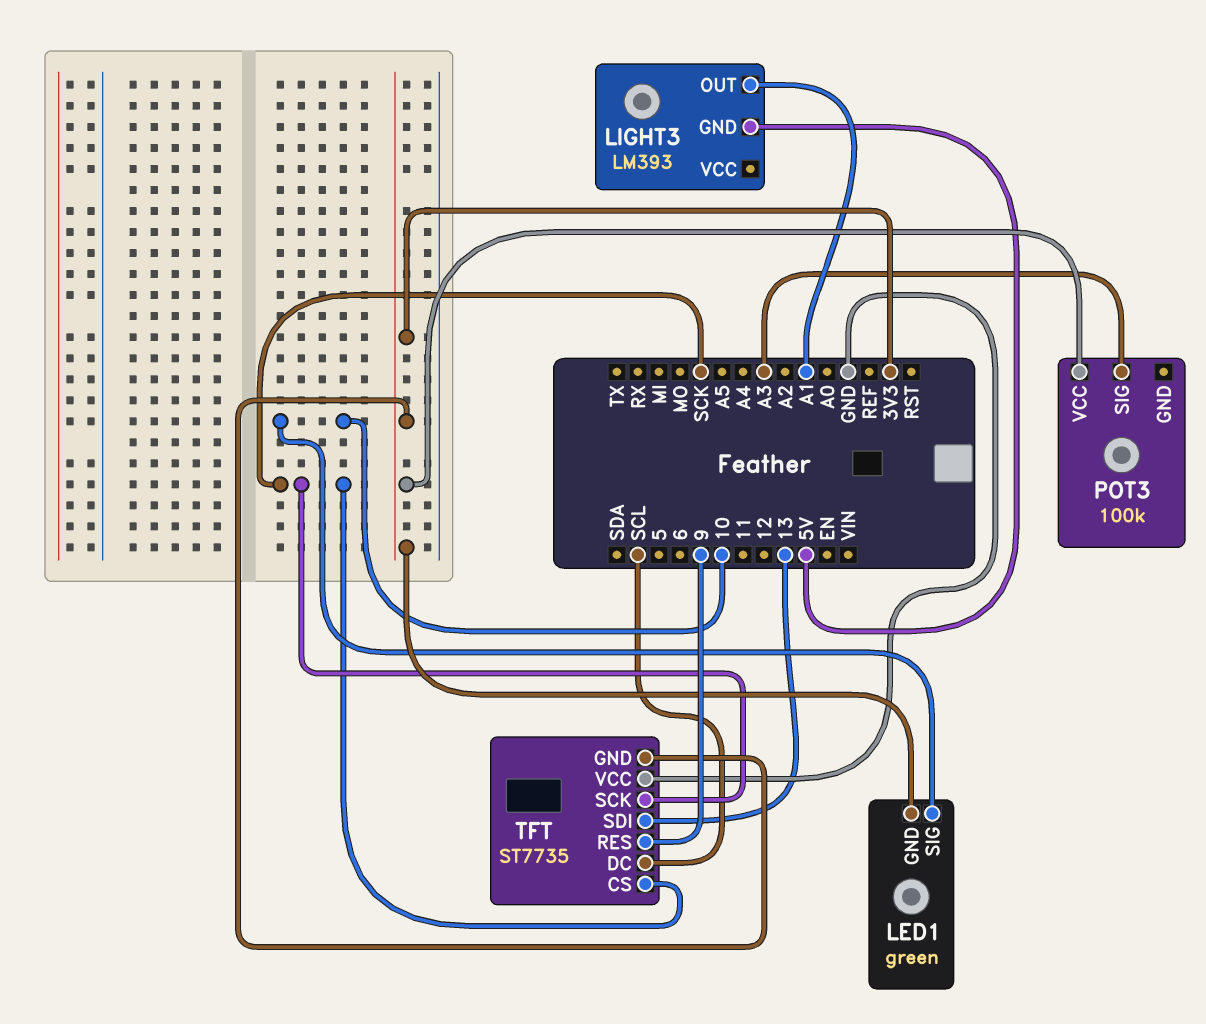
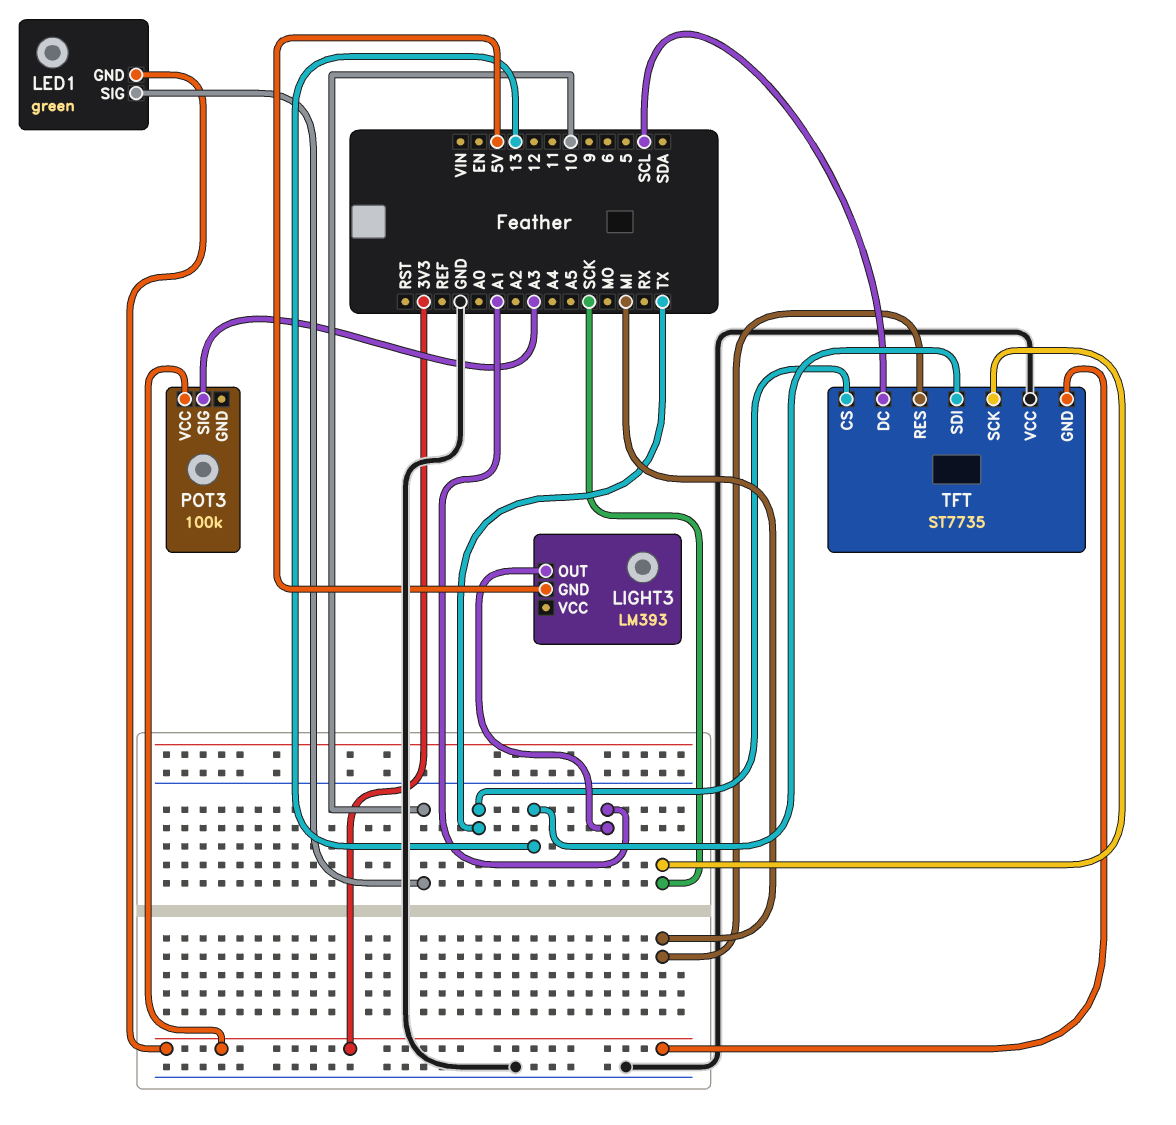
TFT pin CS: SCK -> TX
TFT pin RES: 9 -> MI

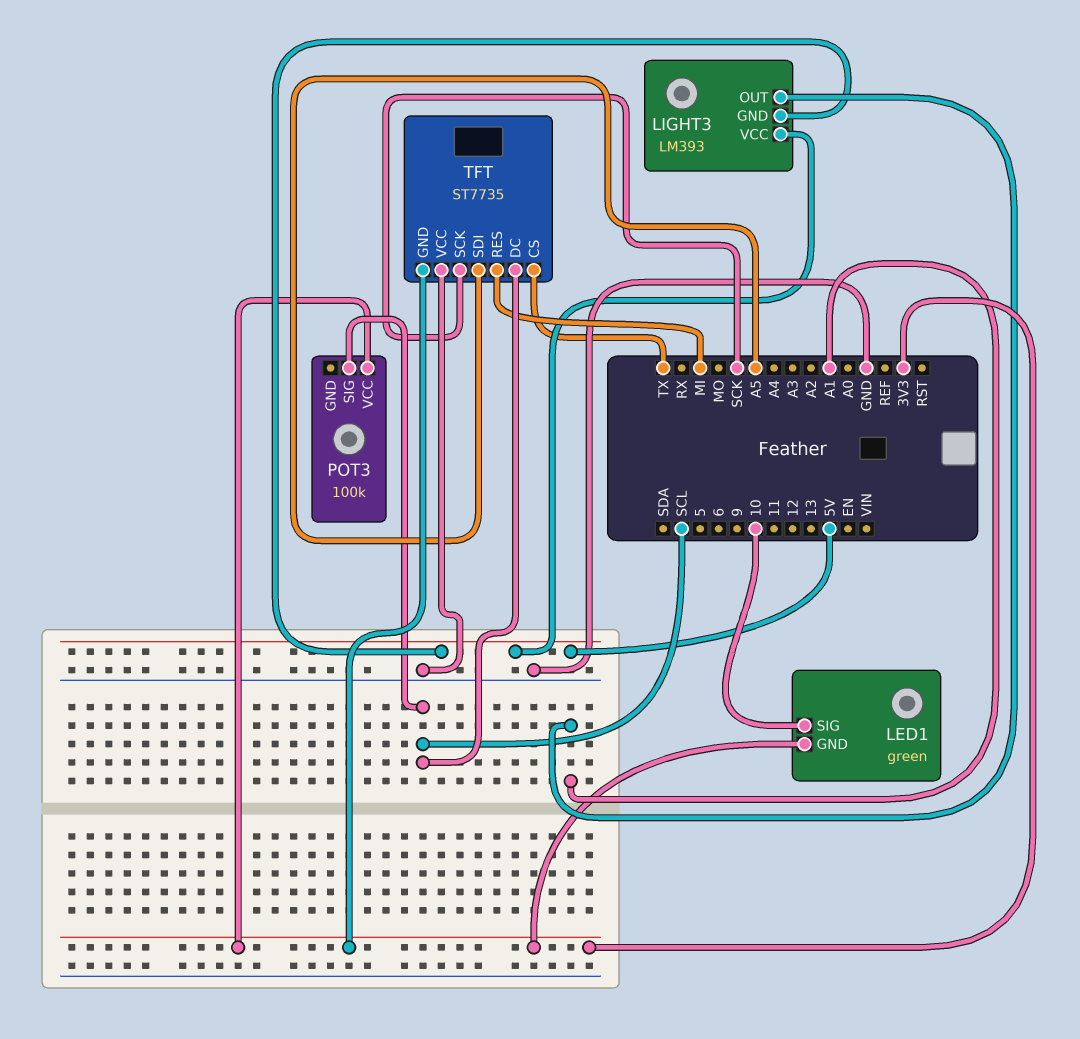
LIGHT3 pin VCC: none -> 5V
POT3 pin SIG: A3 -> SCL
TFT pin SDI: 13 -> A5

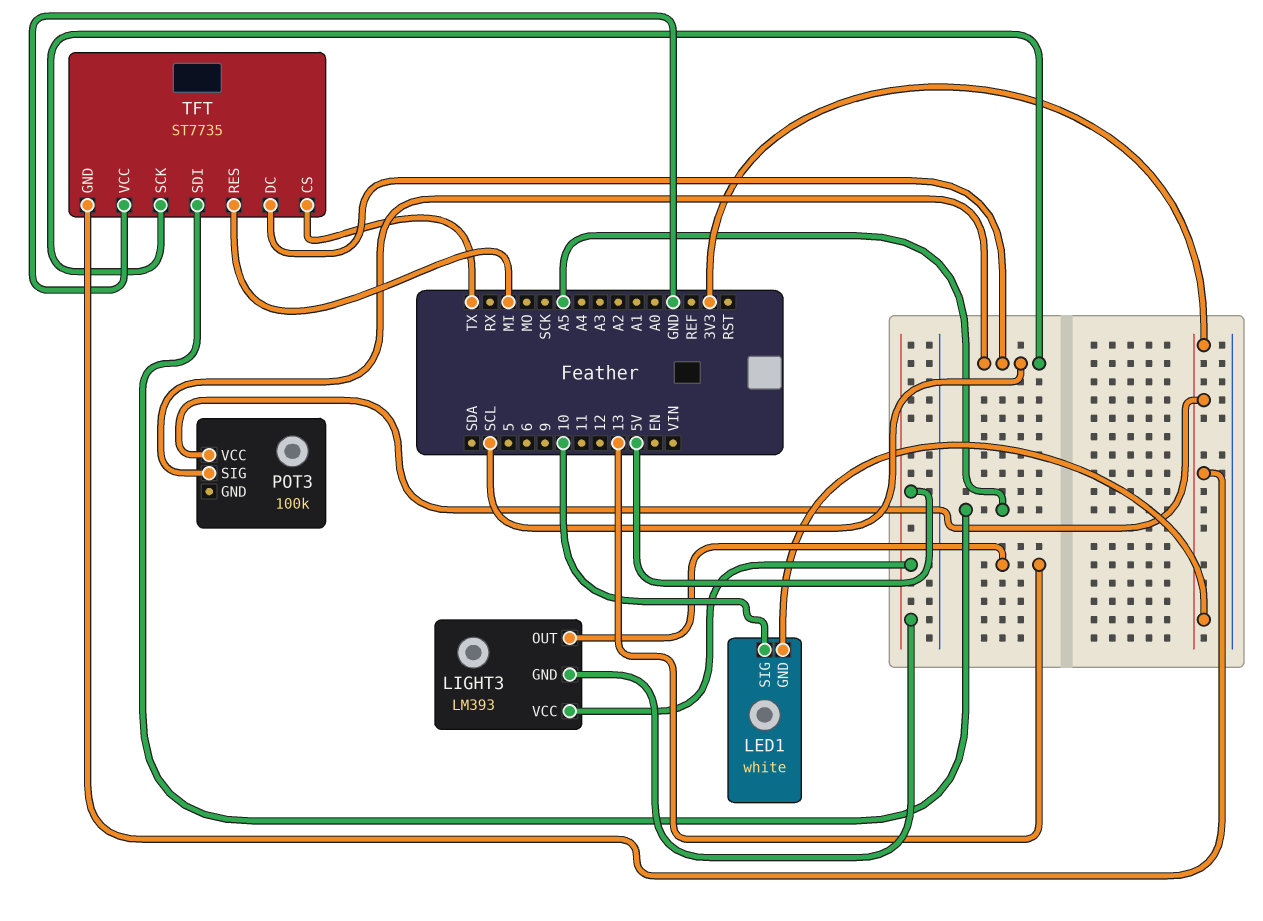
LED1: green -> white
LIGHT3 pin OUT: A1 -> 13
TFT pin SCK: SCK -> SCL

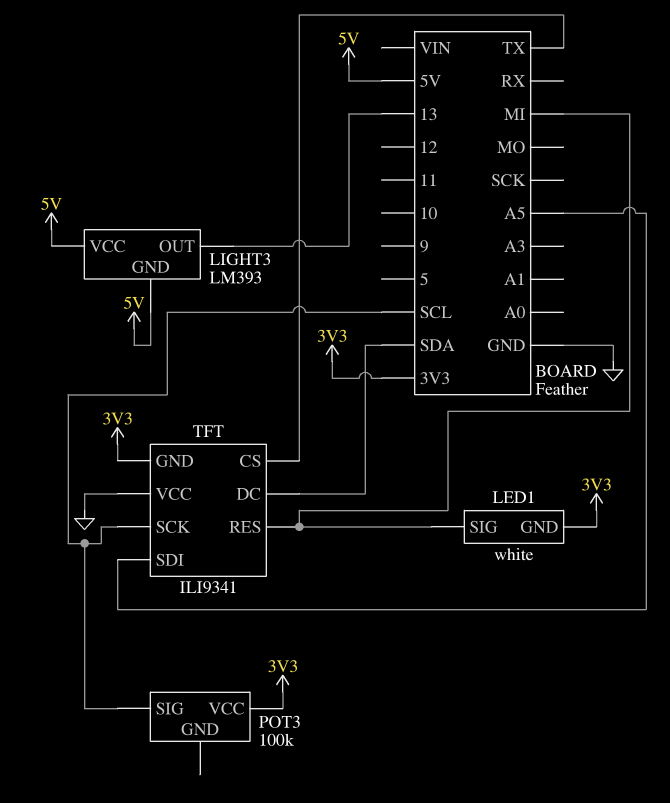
LED1 pin SIG: 10 -> MI
TFT: ST7735 -> ILI9341
TFT pin DC: SCL -> SDA

